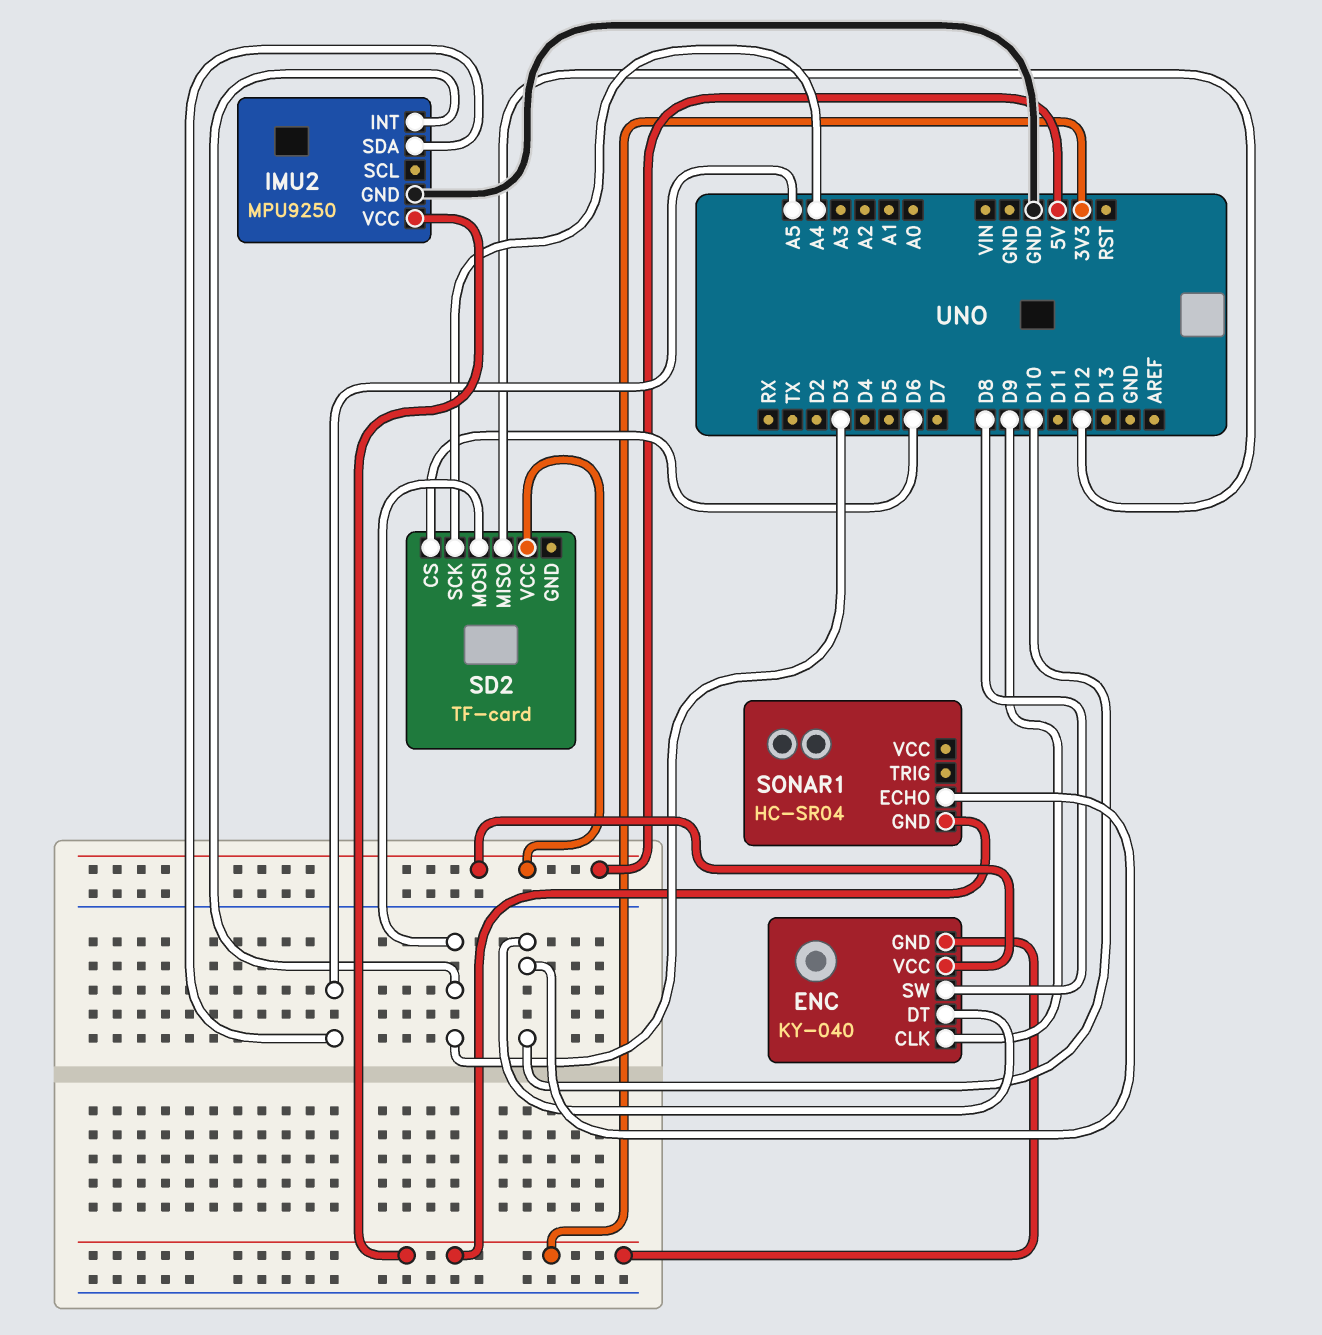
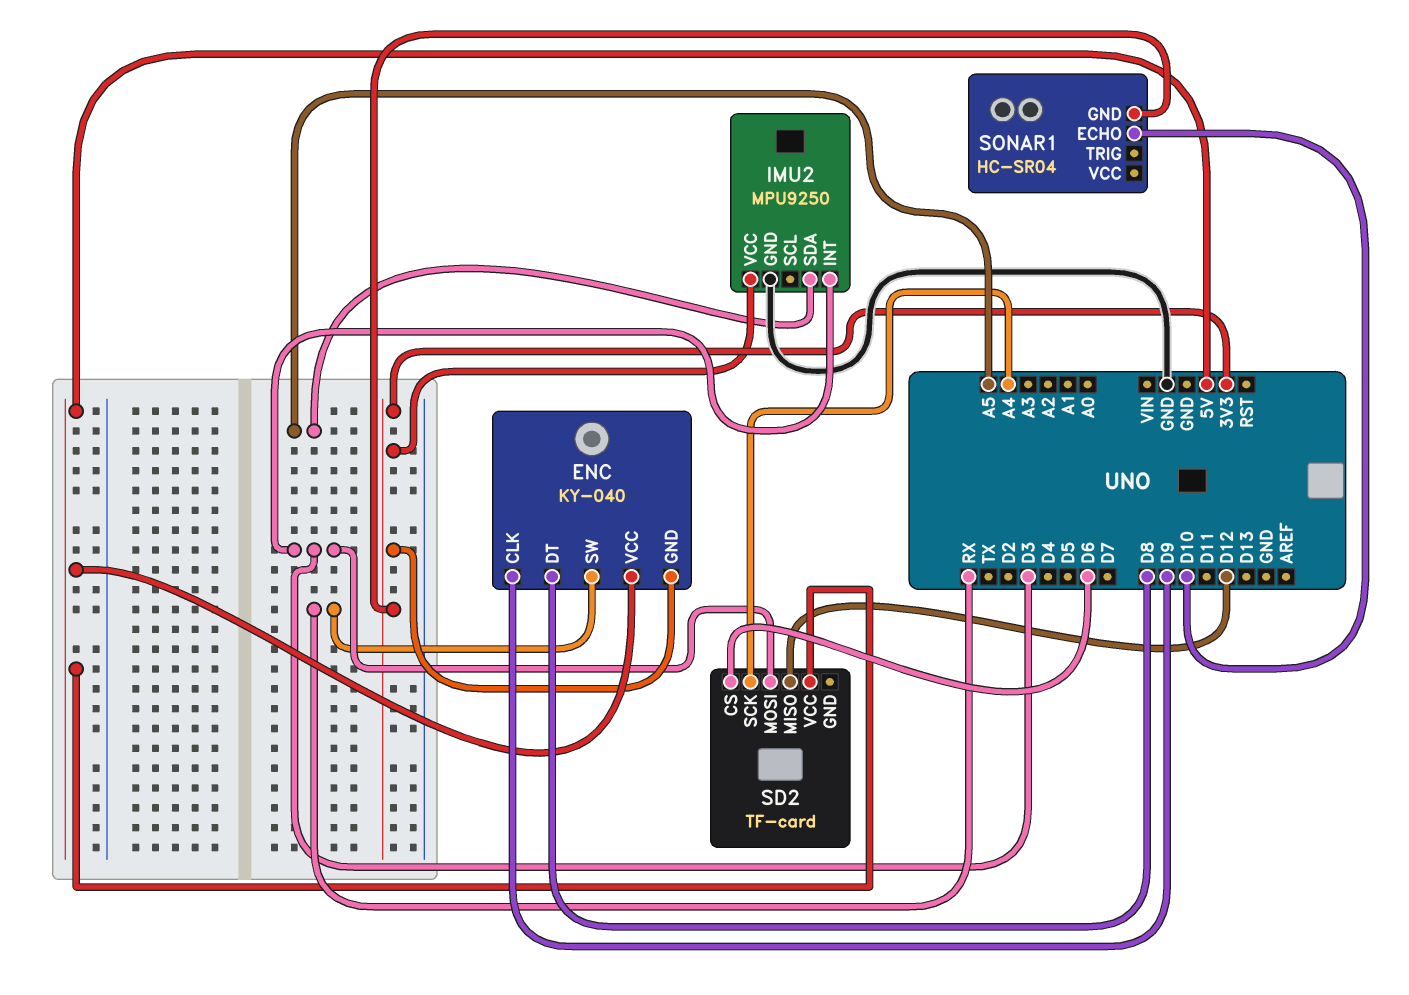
ENC pin DT: D10 -> D8
ENC pin SW: D8 -> RX

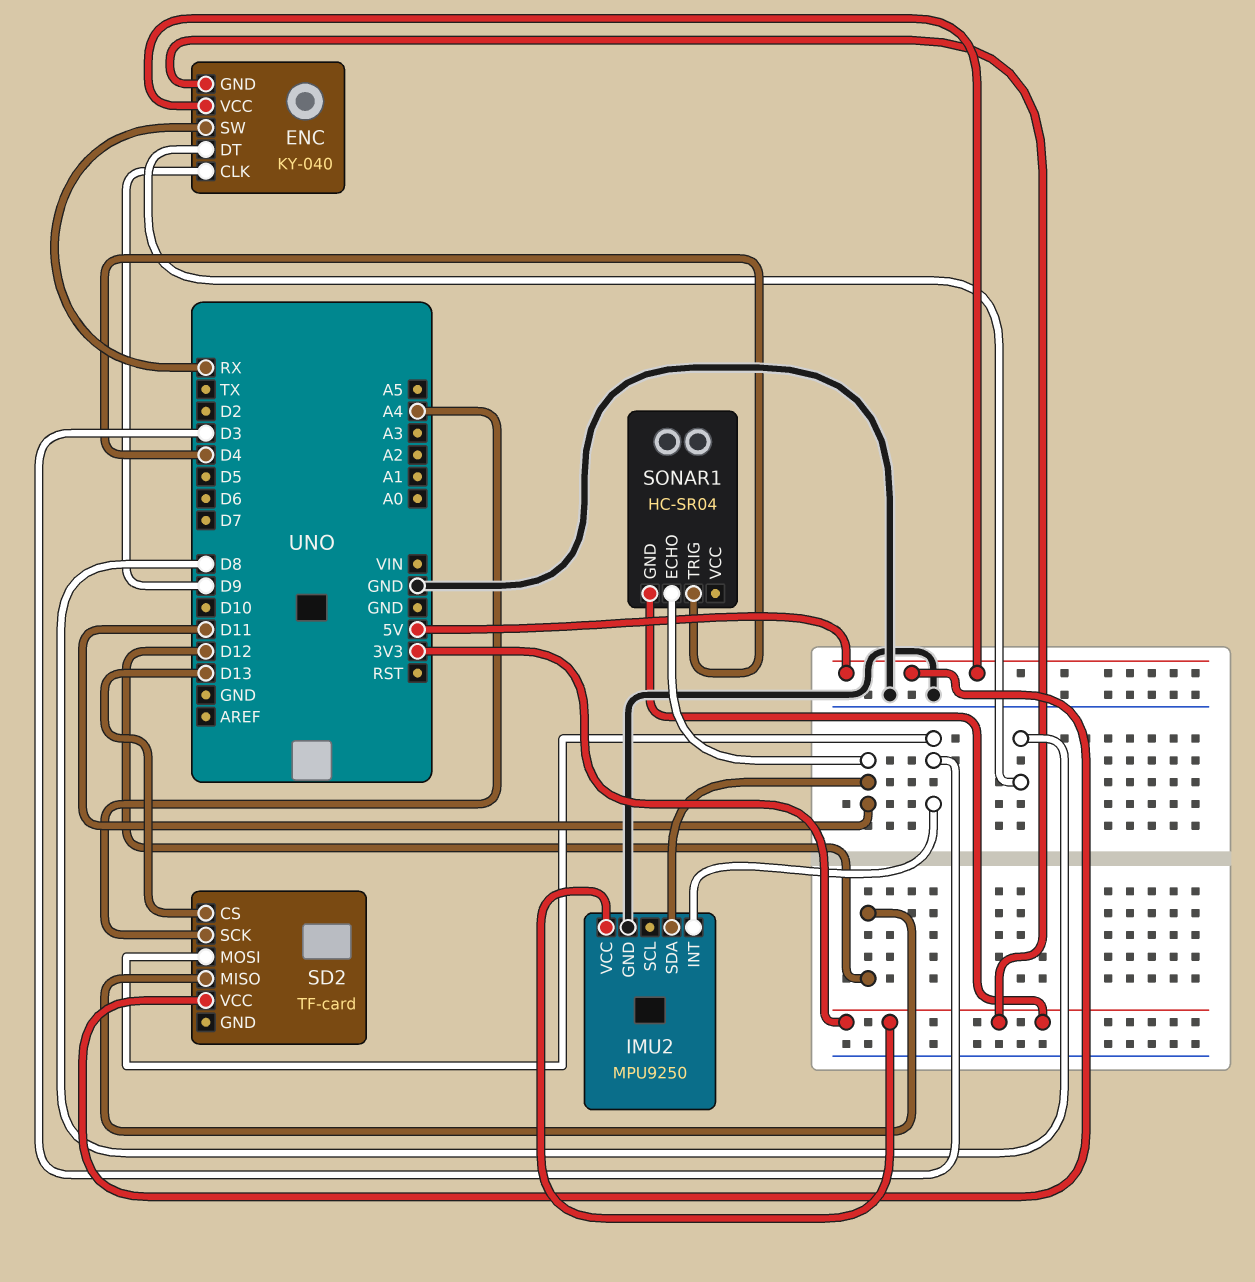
IMU2 pin SDA: A5 -> D11
SD2 pin CS: D6 -> D13
SONAR1 pin ECHO: D10 -> D11
SONAR1 pin TRIG: none -> D4

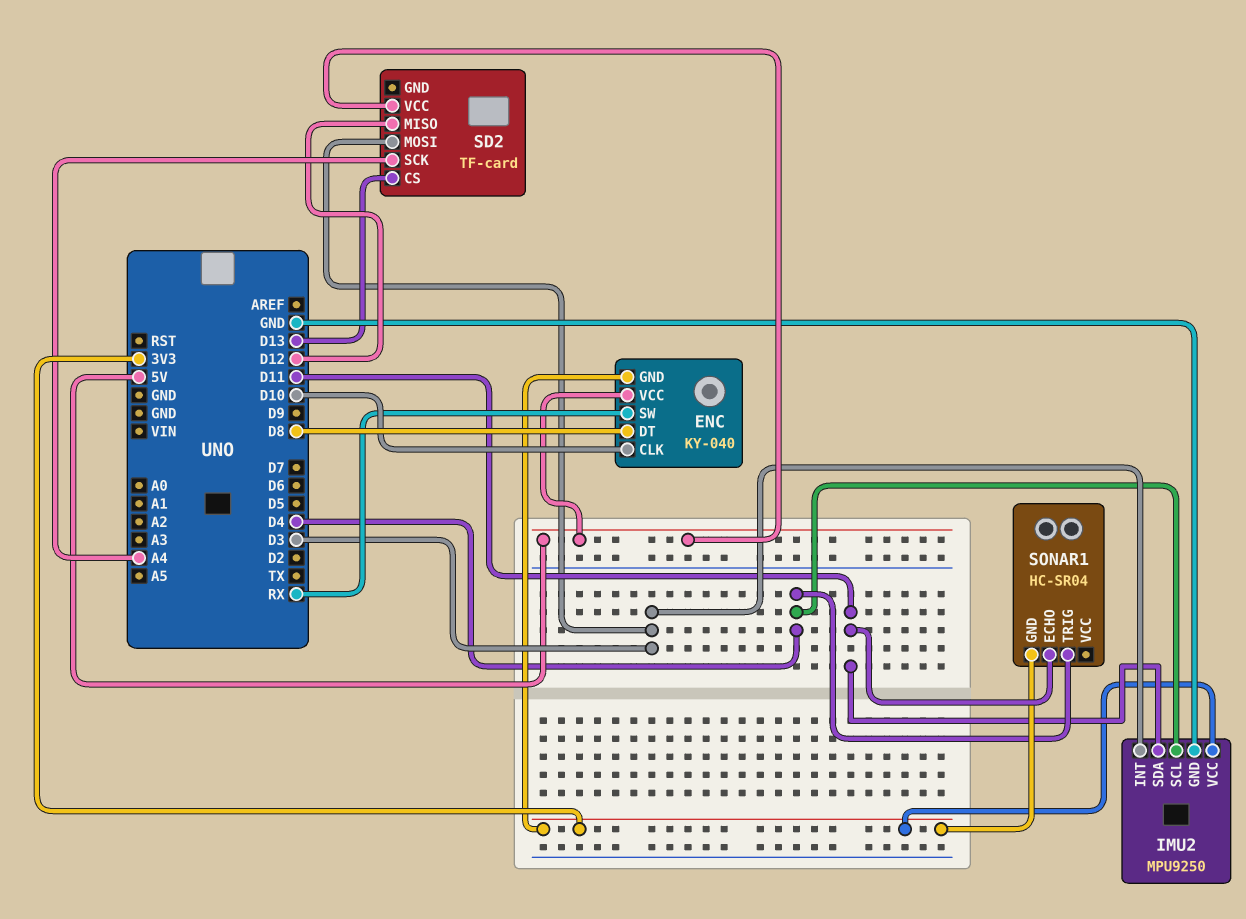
ENC pin CLK: D9 -> D10
IMU2 pin SCL: none -> D4

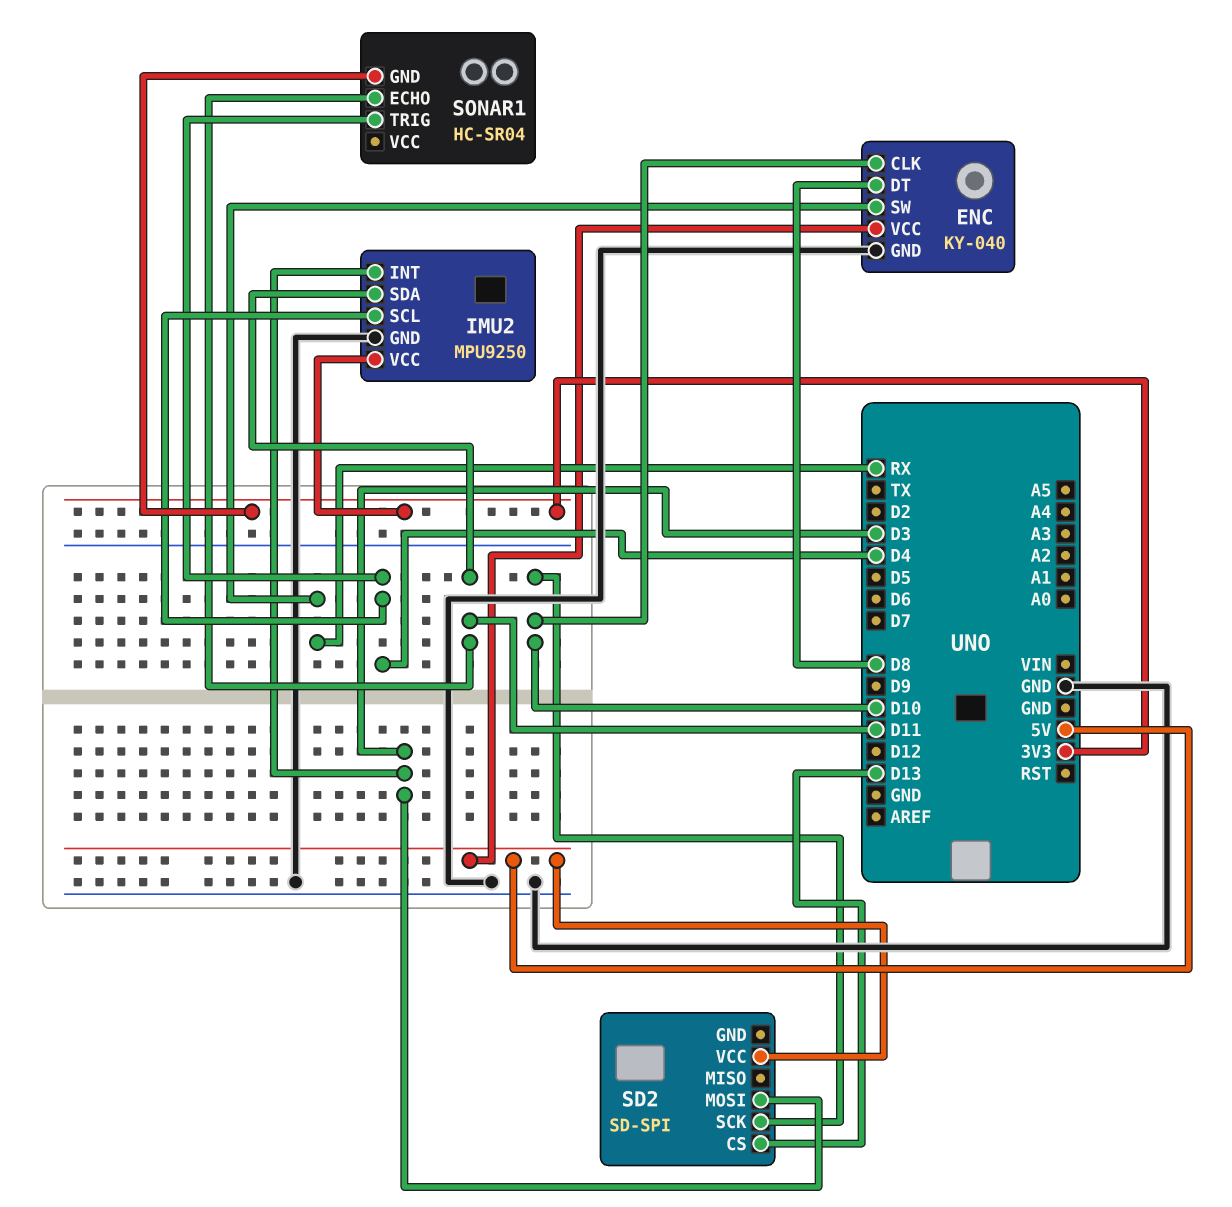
ENC pin GND: 3V3 -> GND
SD2: TF-card -> SD-SPI
SD2 pin MISO: D12 -> none
SD2 pin SCK: A4 -> D10

